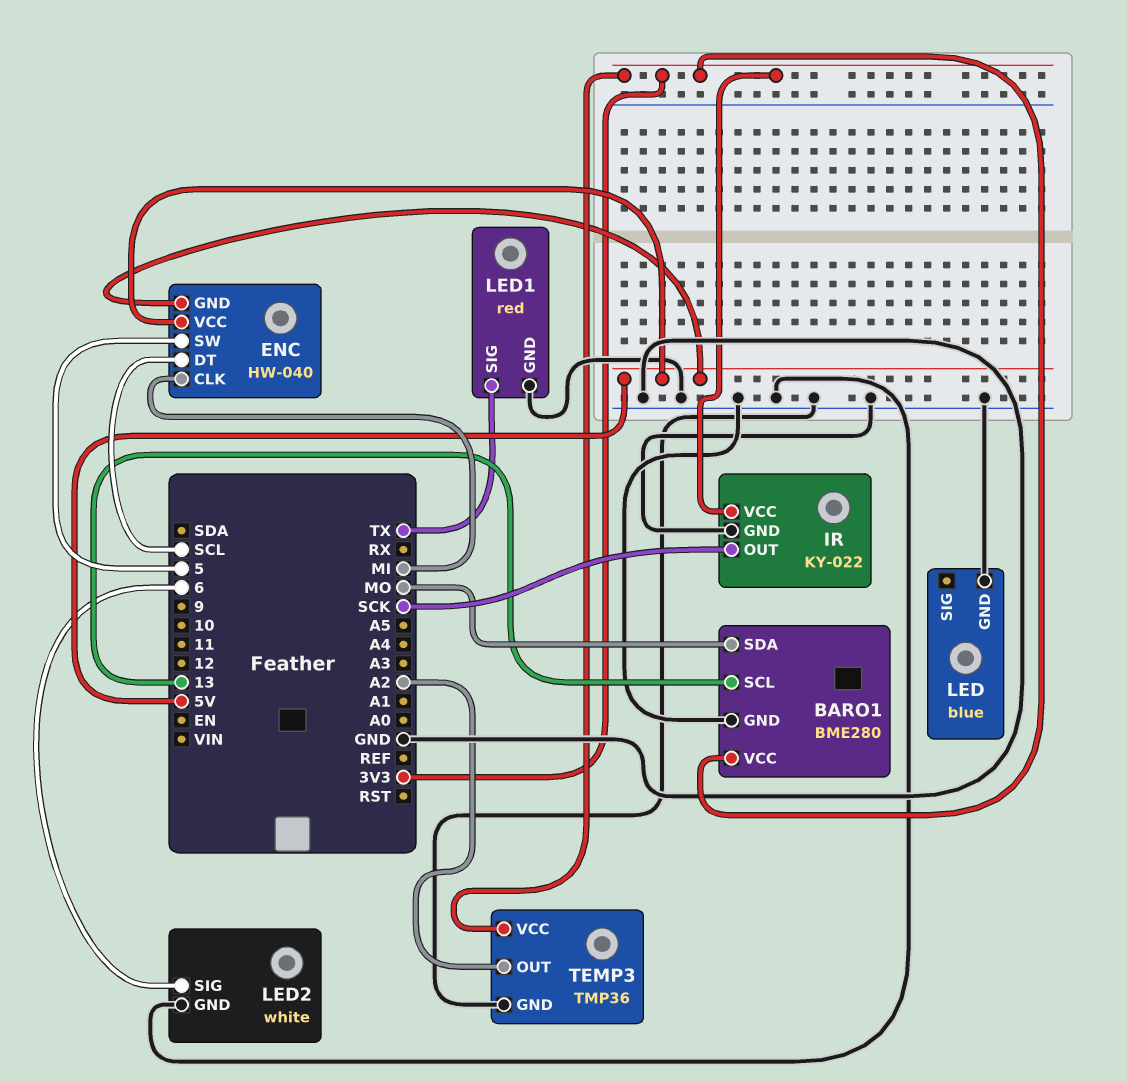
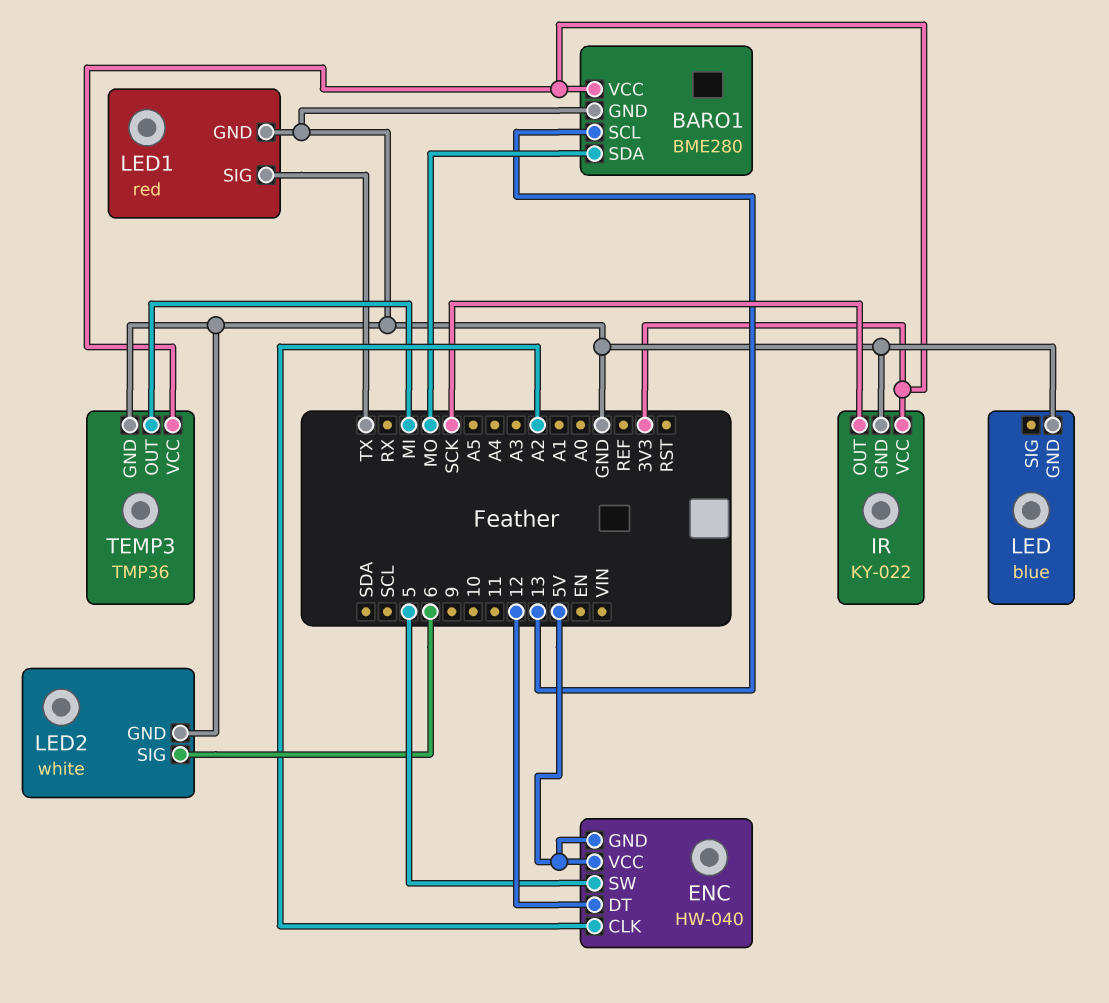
ENC pin CLK: MI -> A2
ENC pin DT: SCL -> 12
TEMP3 pin OUT: A2 -> MI

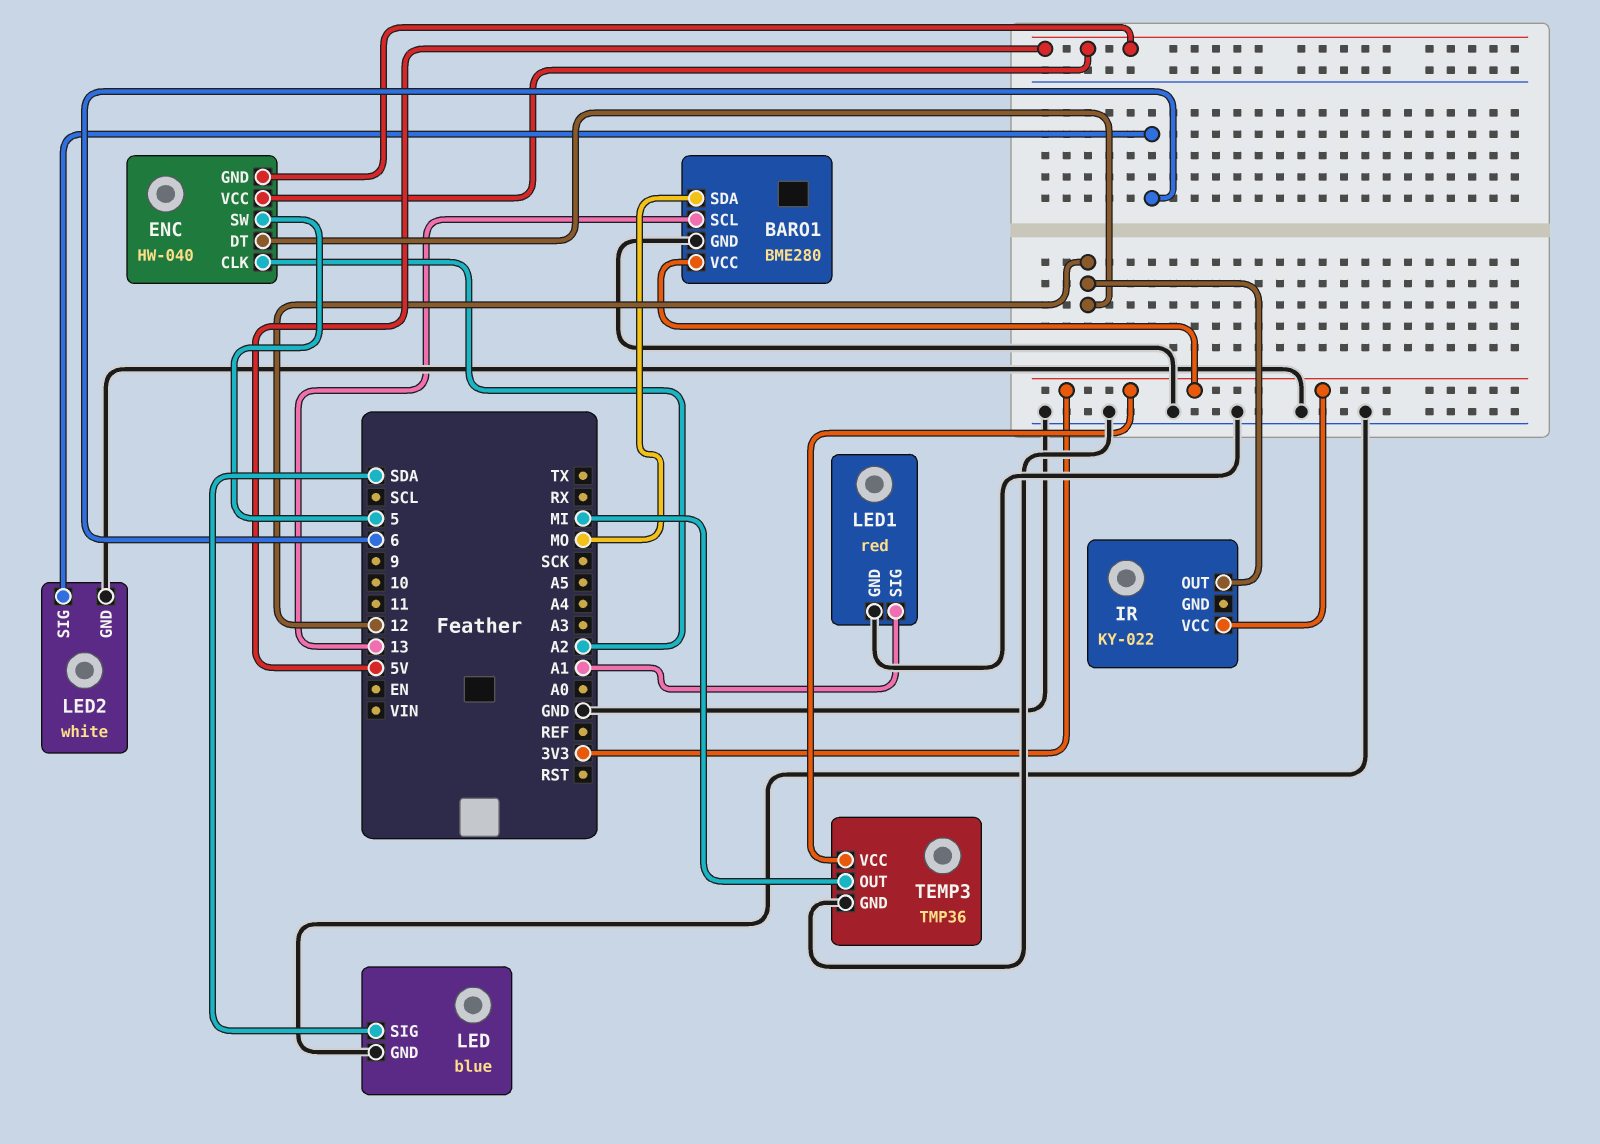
IR pin GND: GND -> none
IR pin OUT: SCK -> 12
LED pin SIG: none -> SDA
LED1 pin SIG: TX -> A1

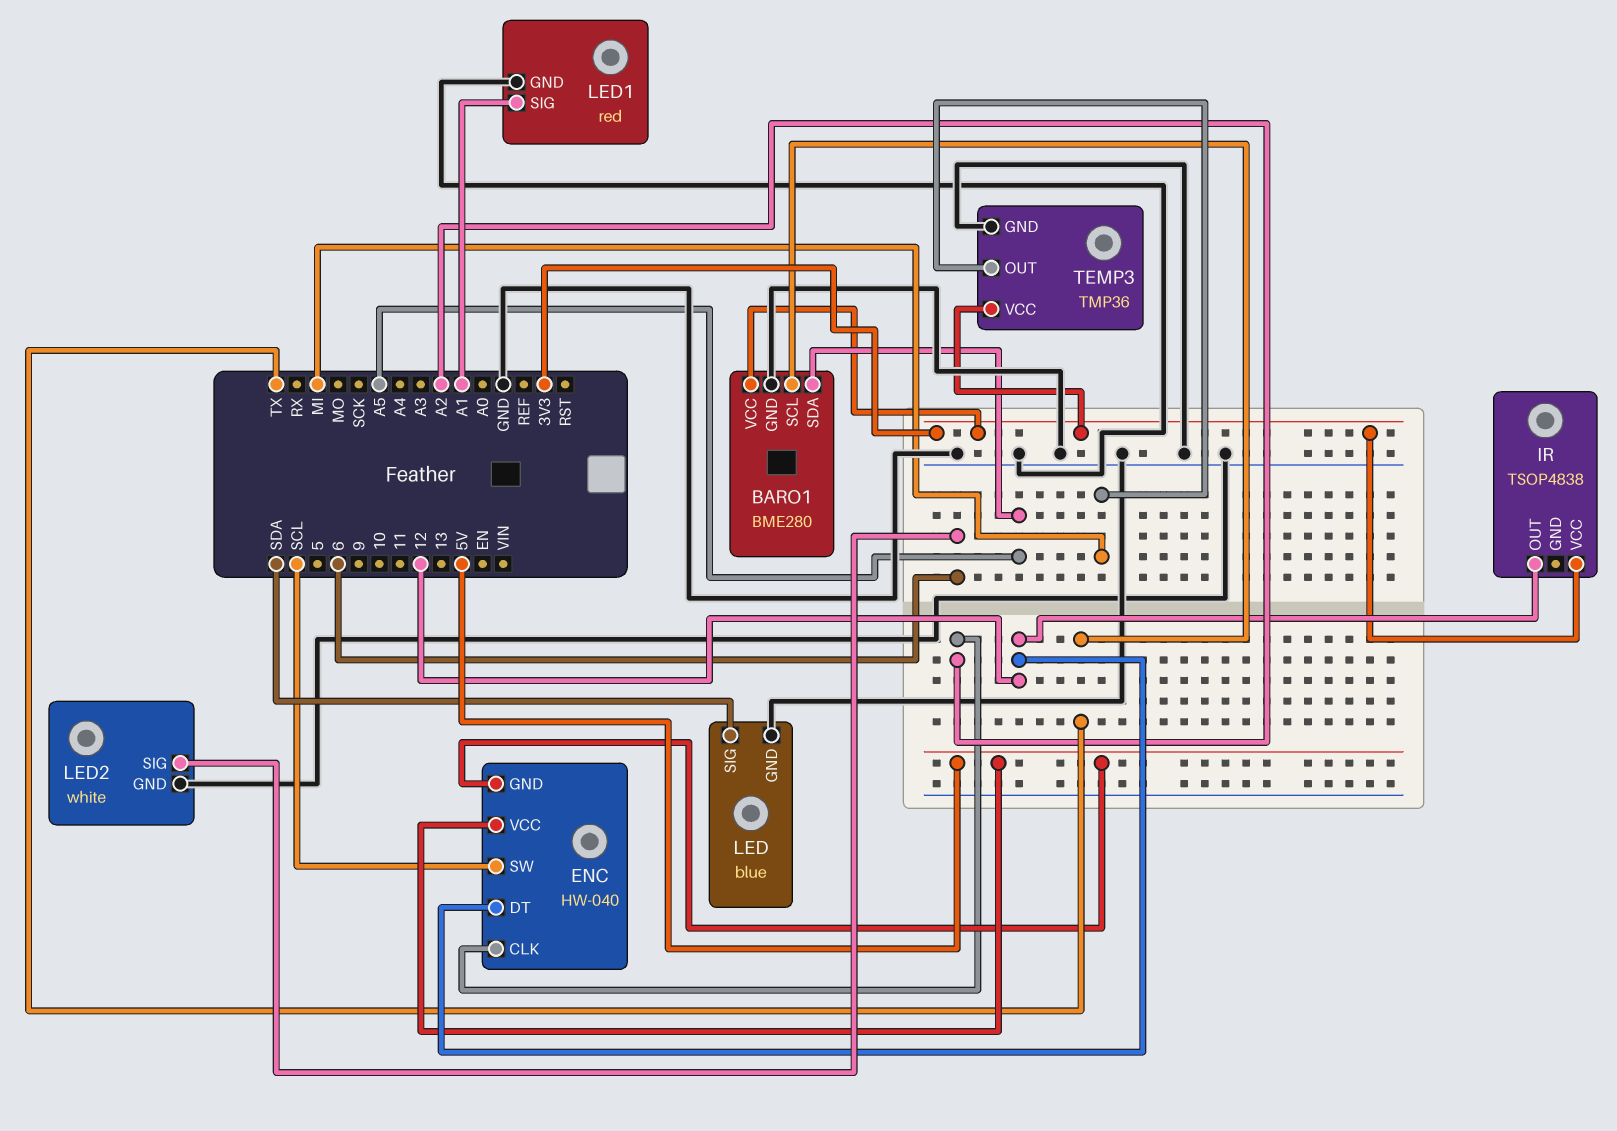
BARO1 pin SCL: 13 -> TX
BARO1 pin SDA: MO -> A5
ENC pin SW: 5 -> SCL
IR: KY-022 -> TSOP4838

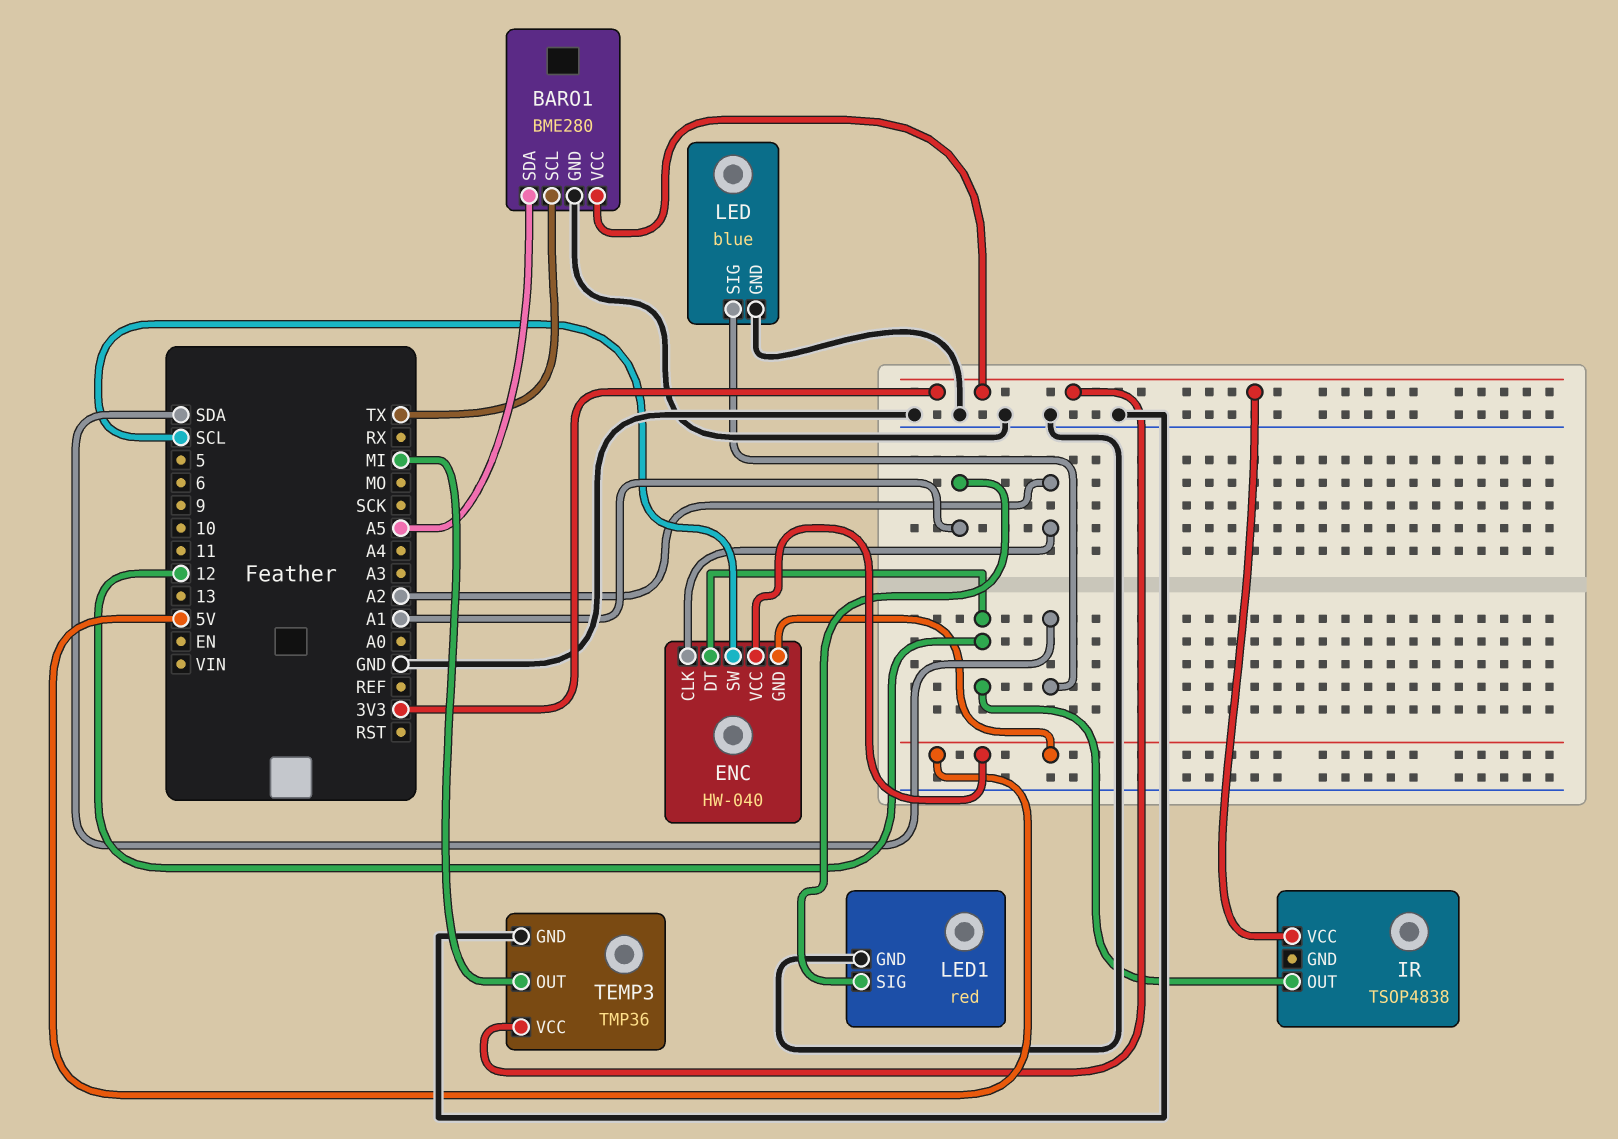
LED2: white -> none
LED2 pin GND: GND -> none
LED2 pin SIG: 6 -> none

